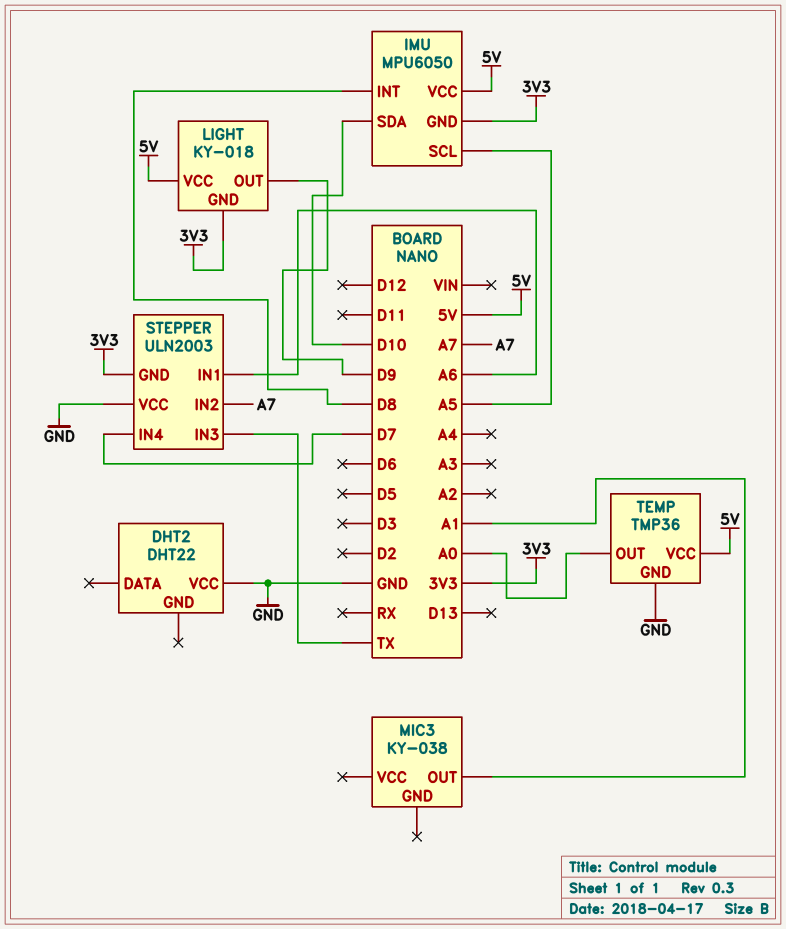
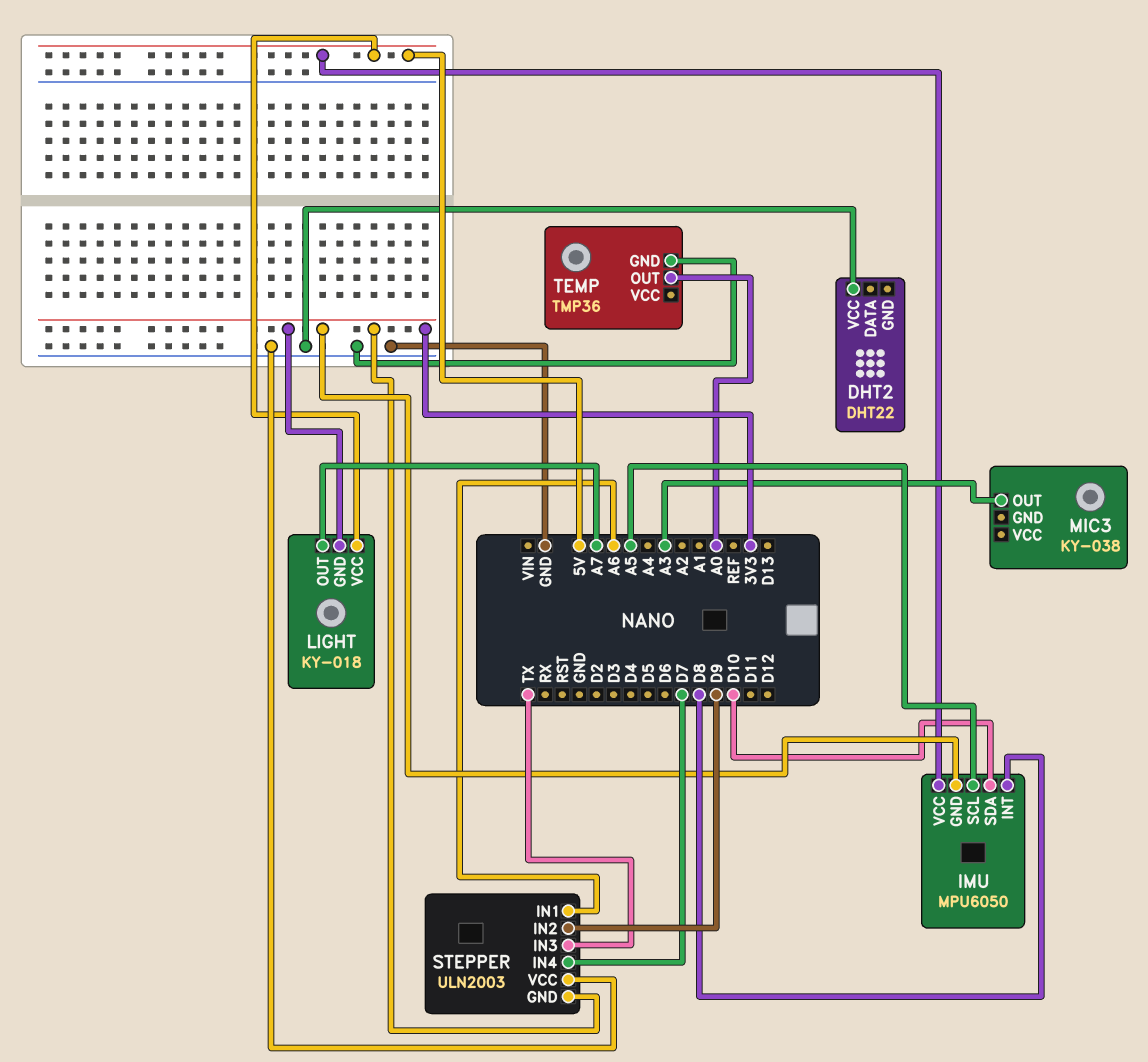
LIGHT pin OUT: D9 -> A7
MIC3 pin OUT: A1 -> A3
STEPPER pin IN2: A7 -> D9
TEMP pin VCC: 5V -> none

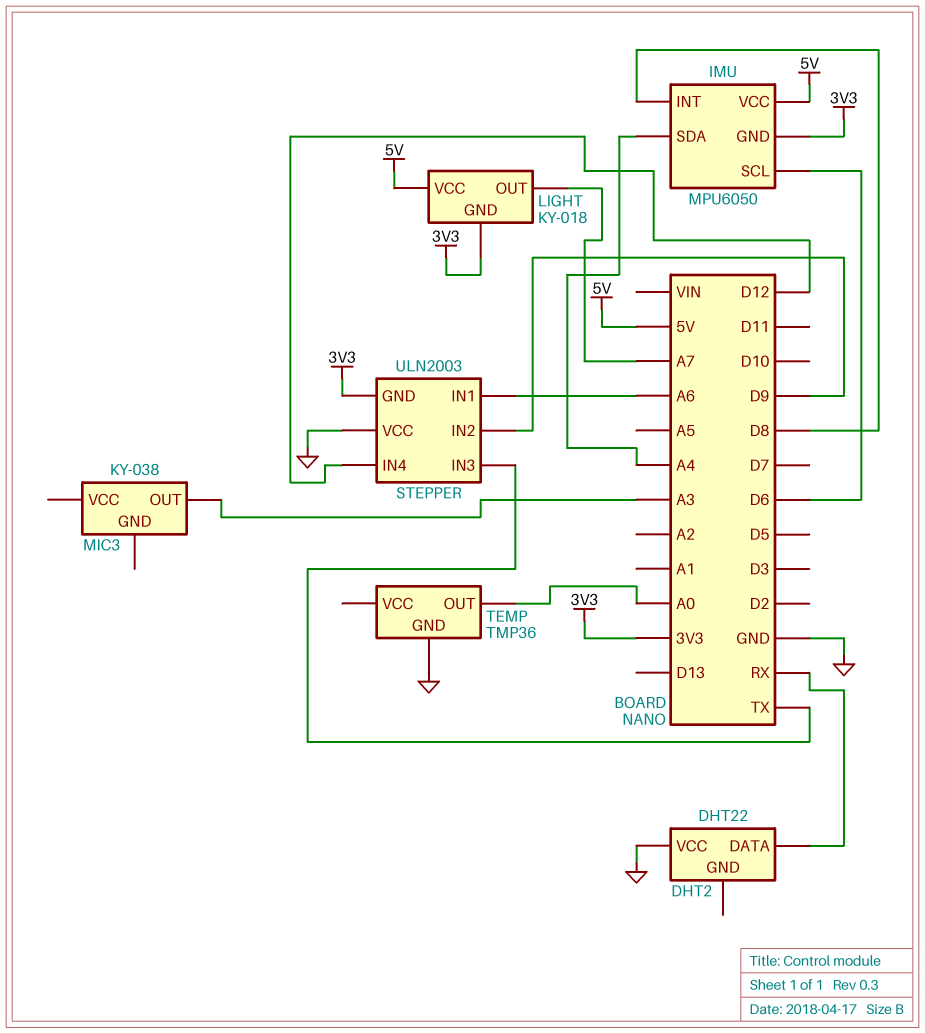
DHT2 pin DATA: none -> RX
IMU pin SCL: A5 -> D6
IMU pin SDA: D10 -> A4
STEPPER pin IN4: D7 -> D12

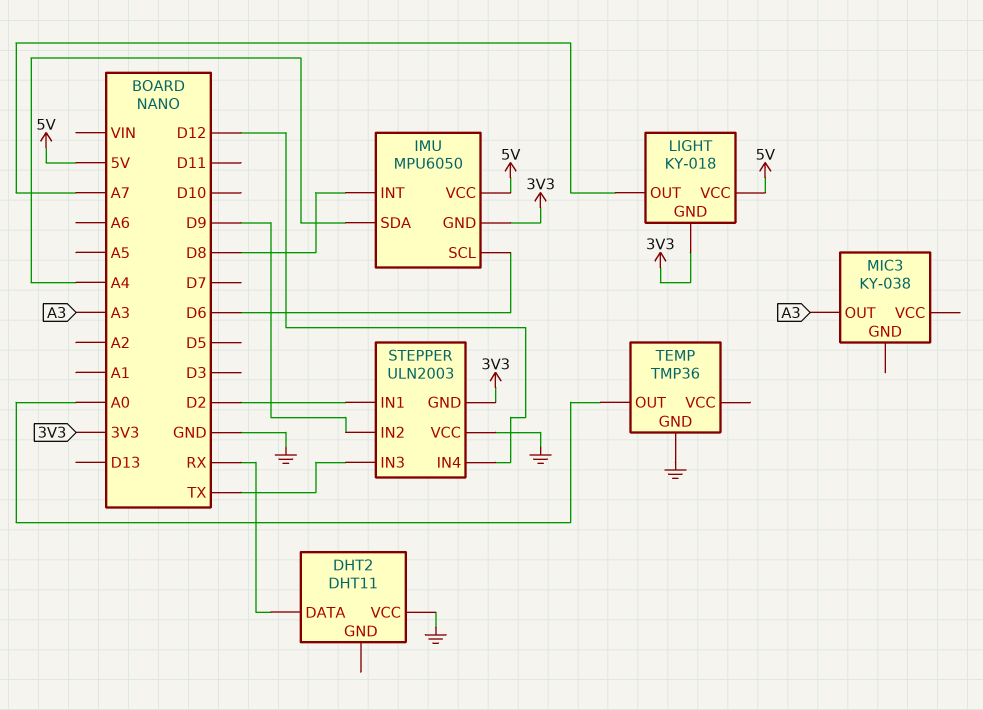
DHT2: DHT22 -> DHT11
STEPPER pin IN1: A6 -> D2

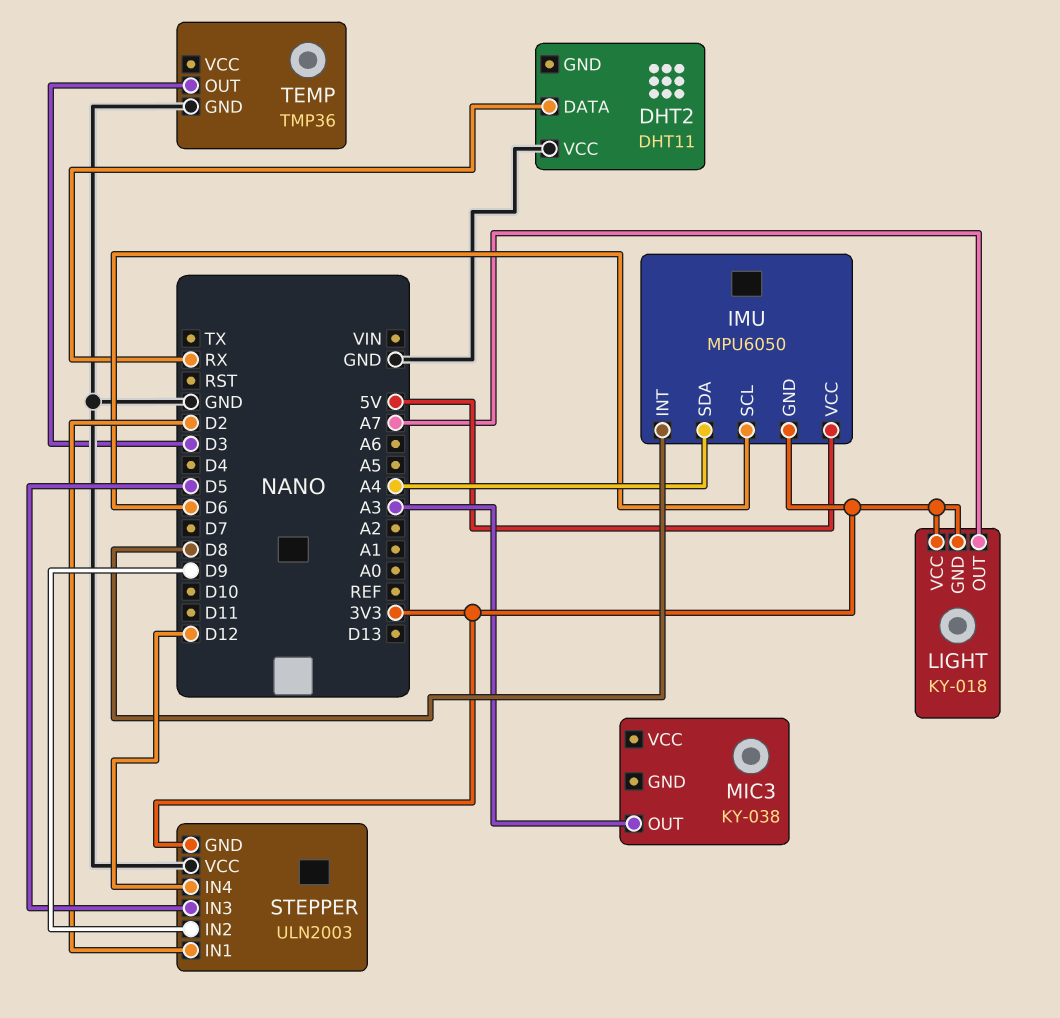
LIGHT pin VCC: 5V -> 3V3
STEPPER pin IN3: TX -> D5
TEMP pin OUT: A0 -> D3

